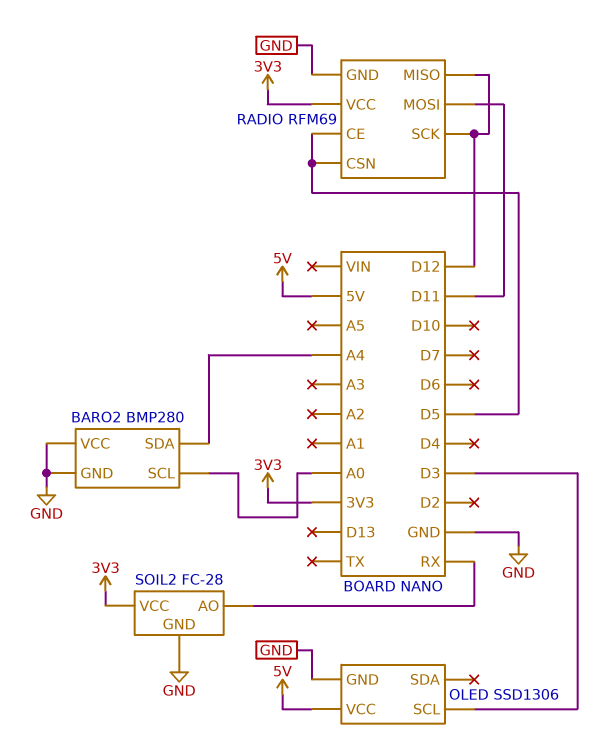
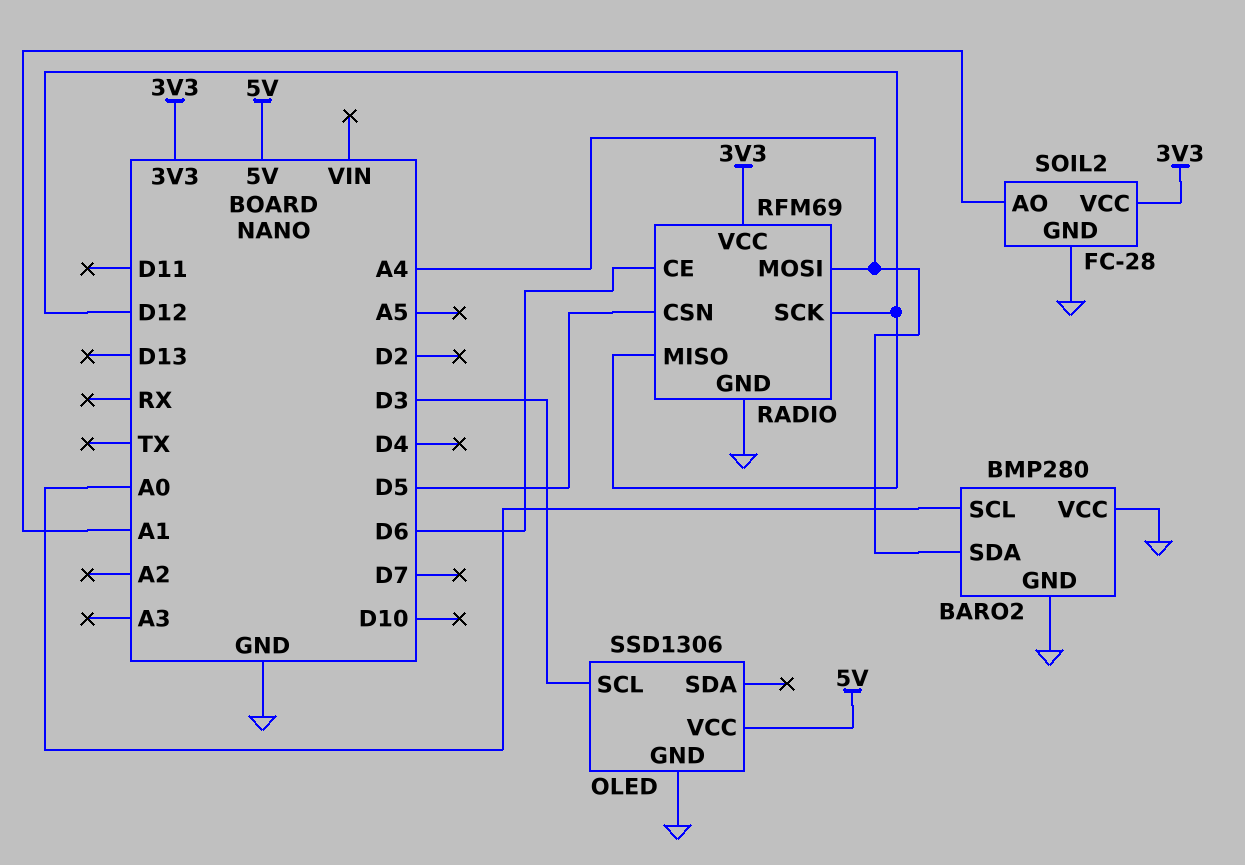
RADIO pin CE: D5 -> D6
RADIO pin MOSI: D11 -> A4
SOIL2 pin AO: RX -> A1

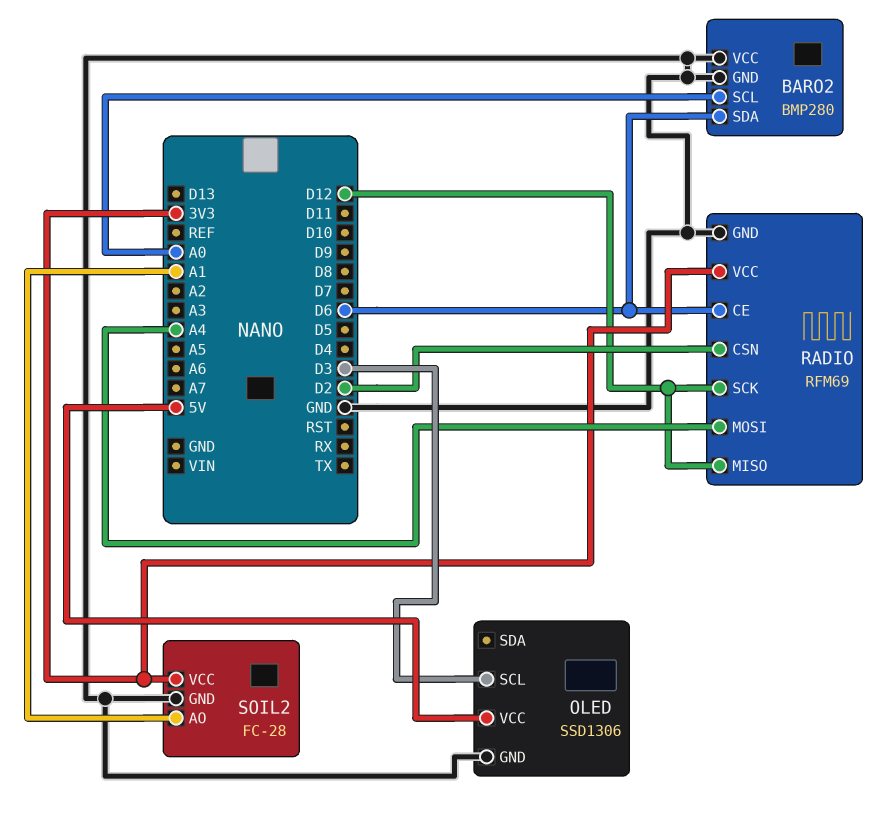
BARO2 pin SDA: A4 -> D6
RADIO pin CSN: D5 -> D2

